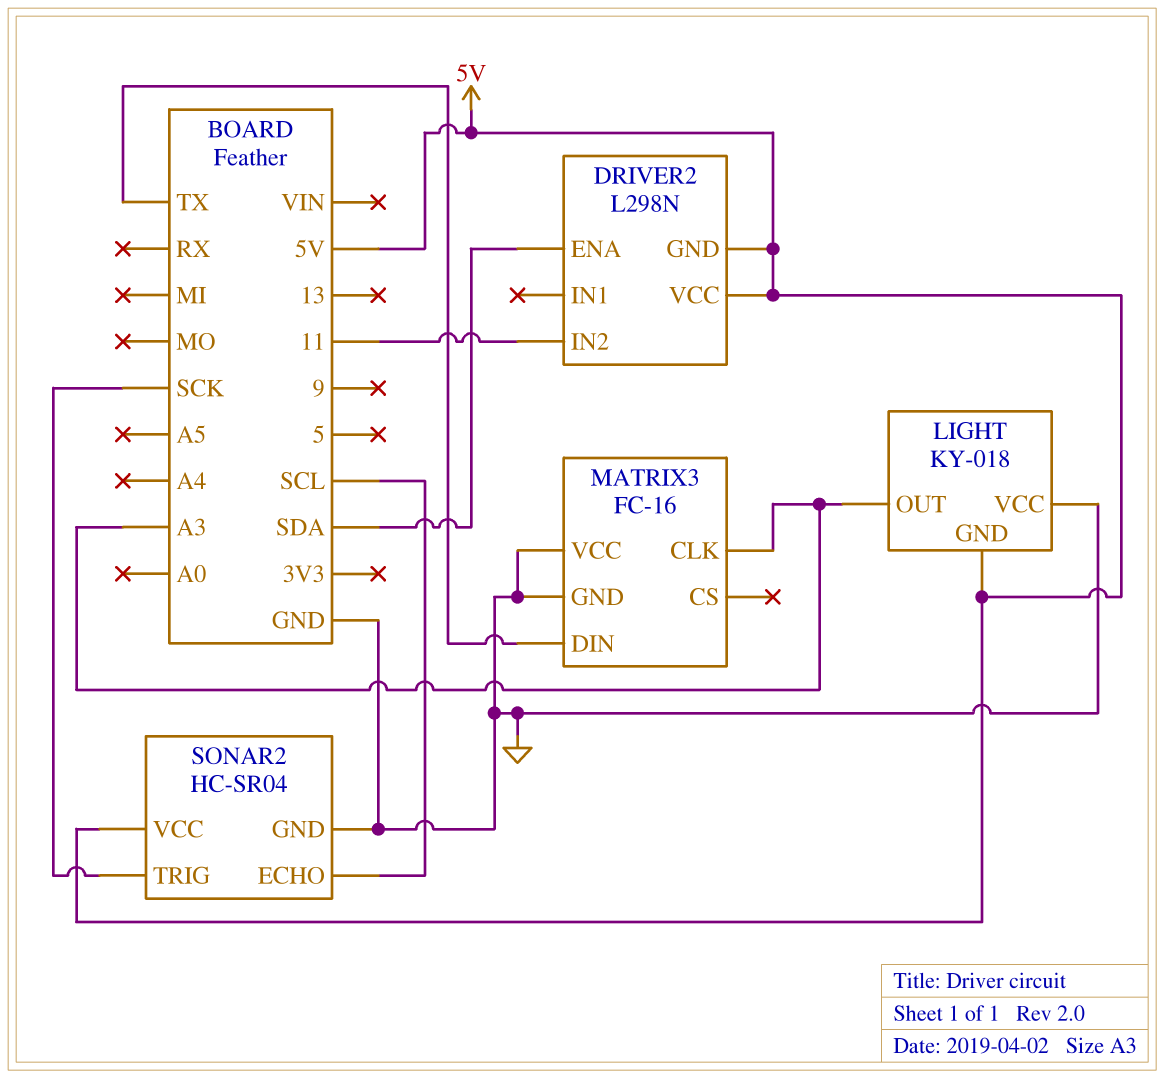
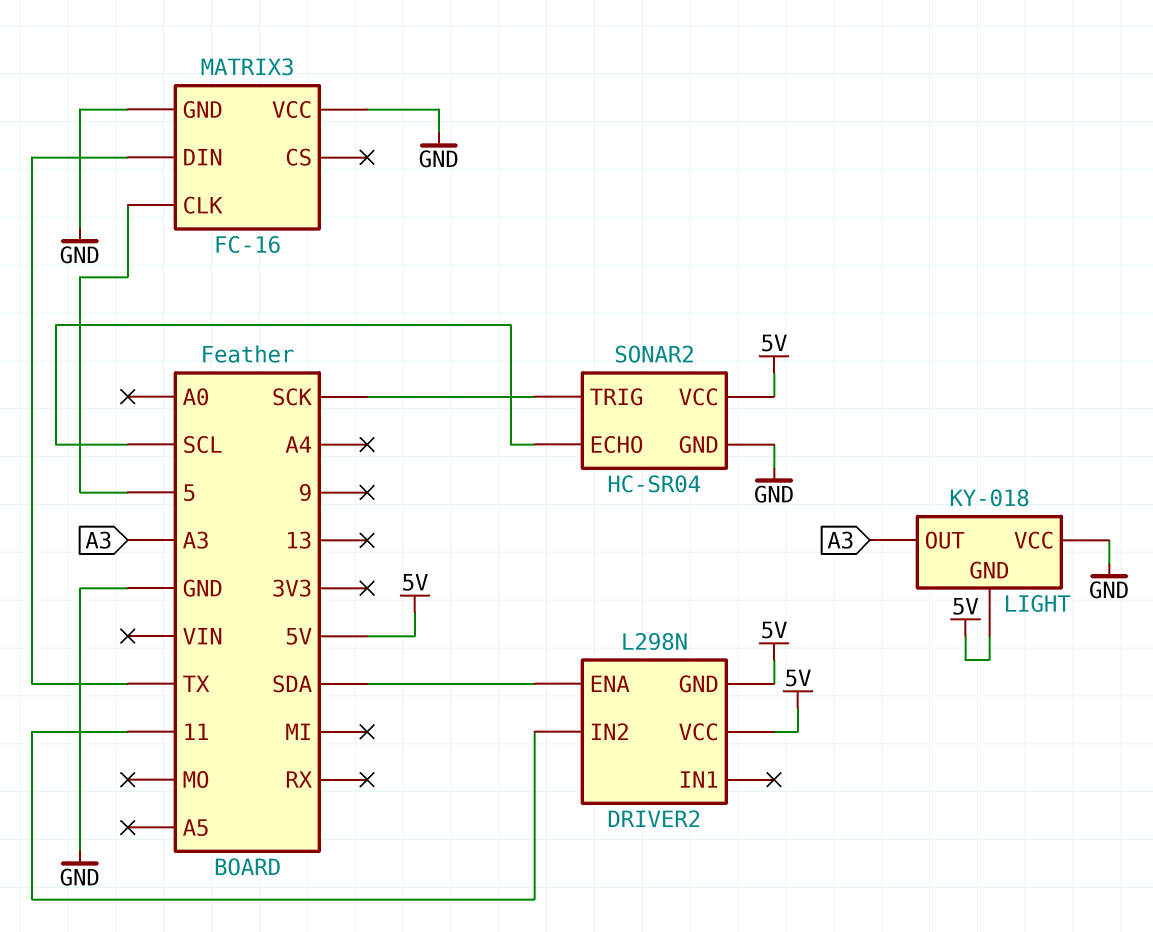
MATRIX3 pin CLK: A3 -> 5

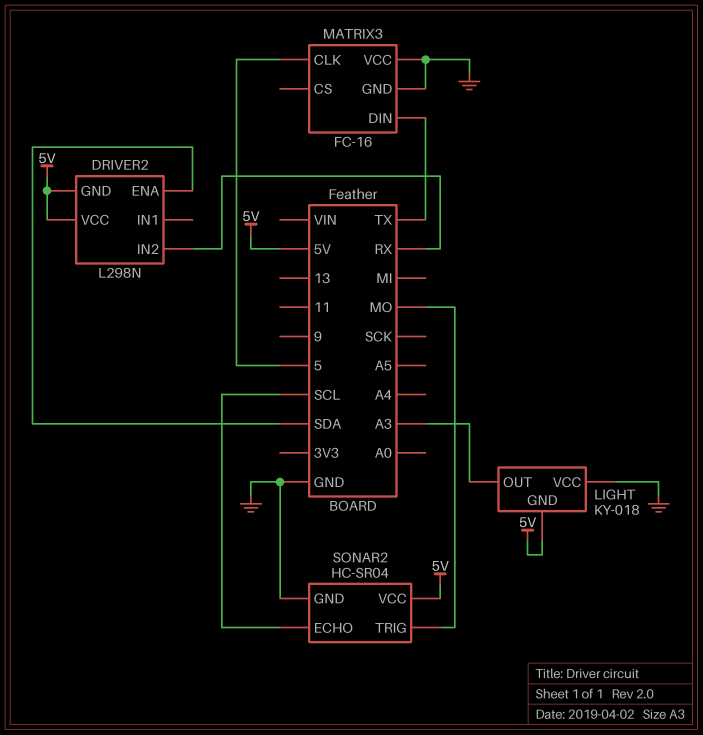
DRIVER2 pin IN2: 11 -> RX
SONAR2 pin TRIG: SCK -> MO

